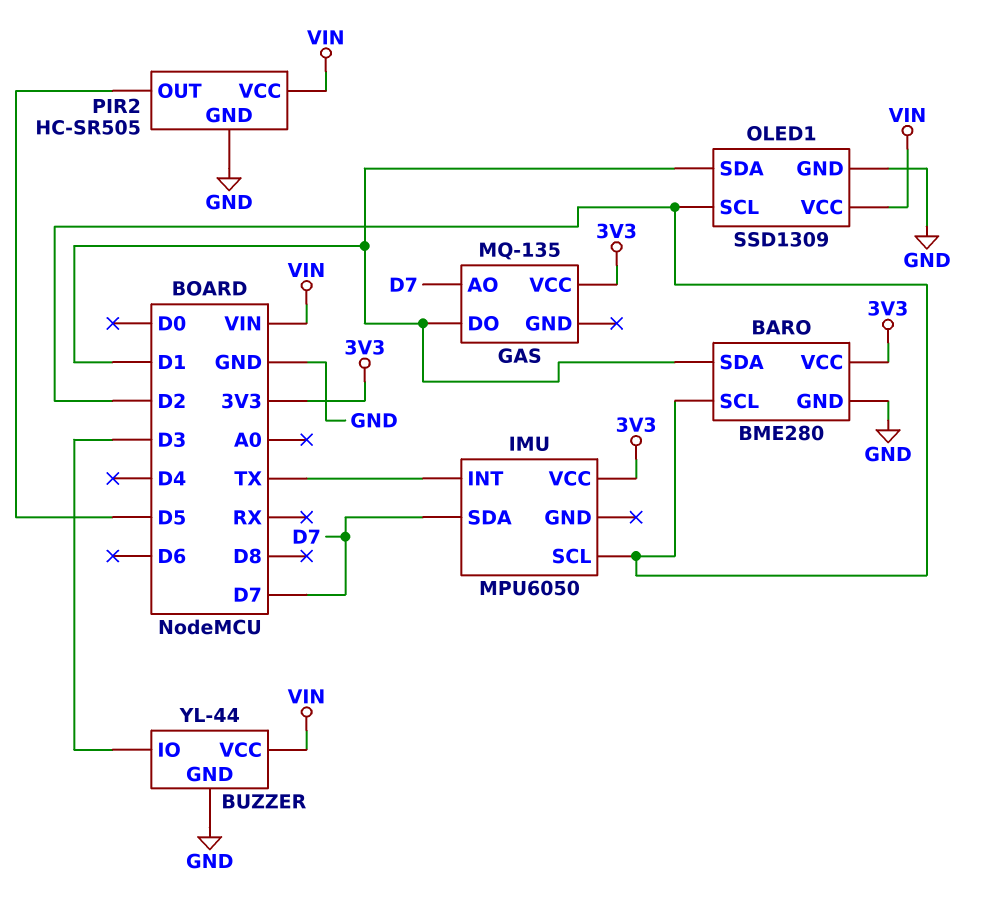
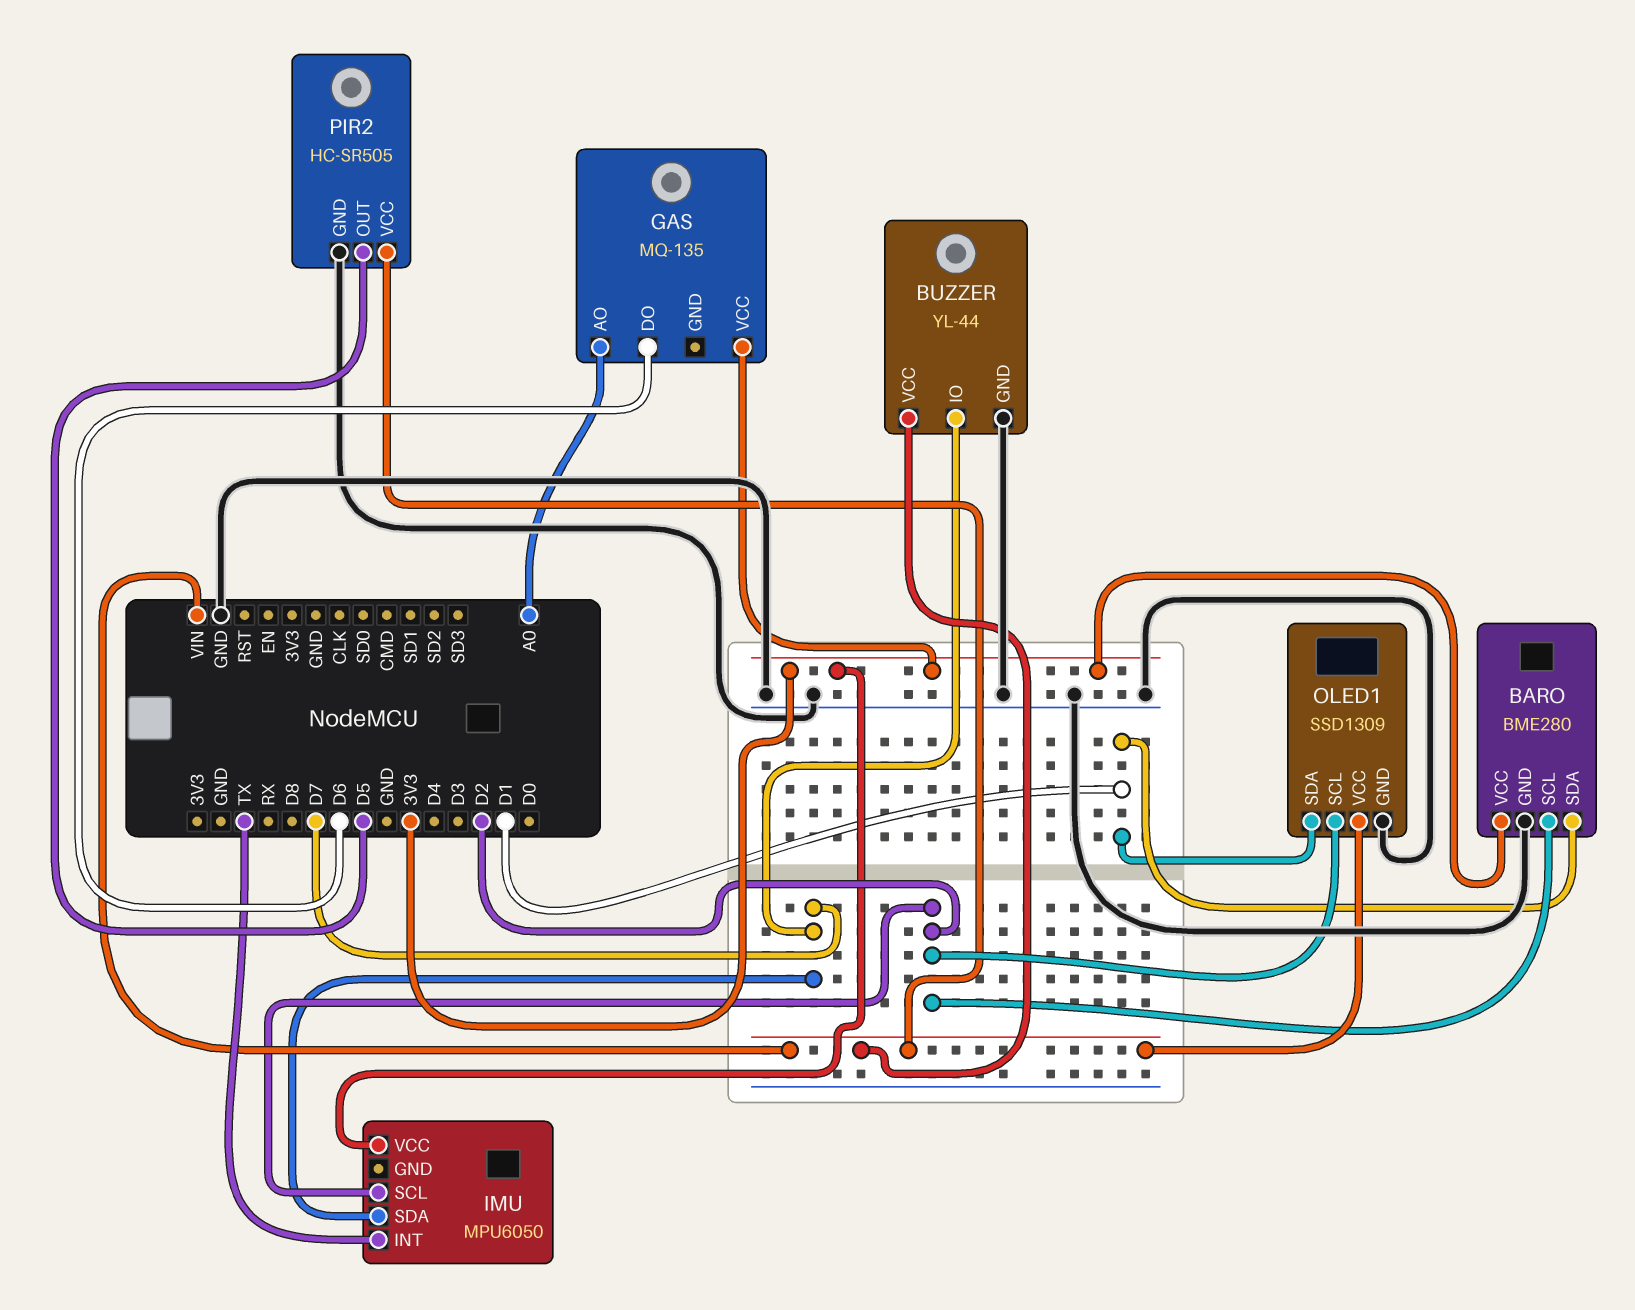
BUZZER pin IO: D3 -> D7
GAS pin AO: D7 -> A0
GAS pin DO: D1 -> D6

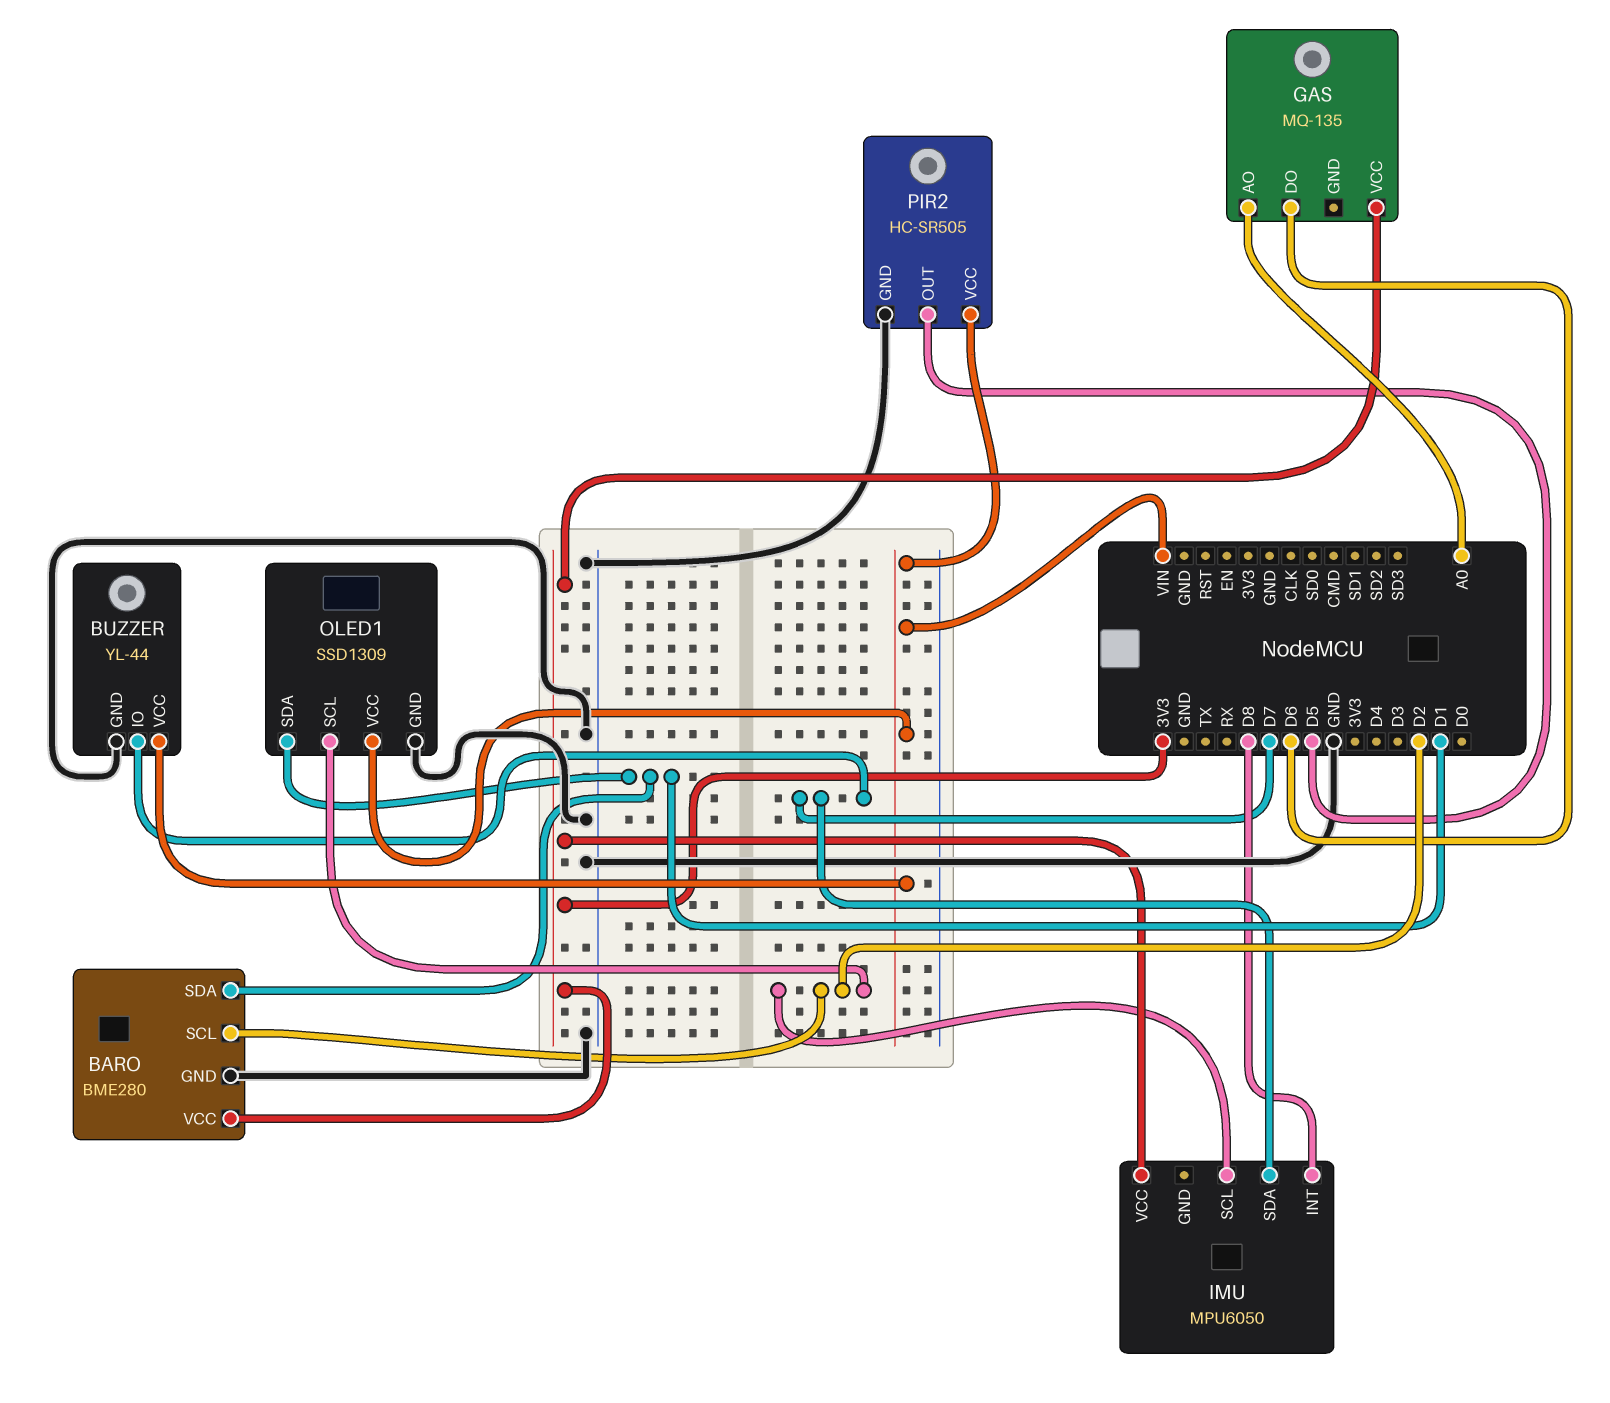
IMU pin INT: TX -> D8

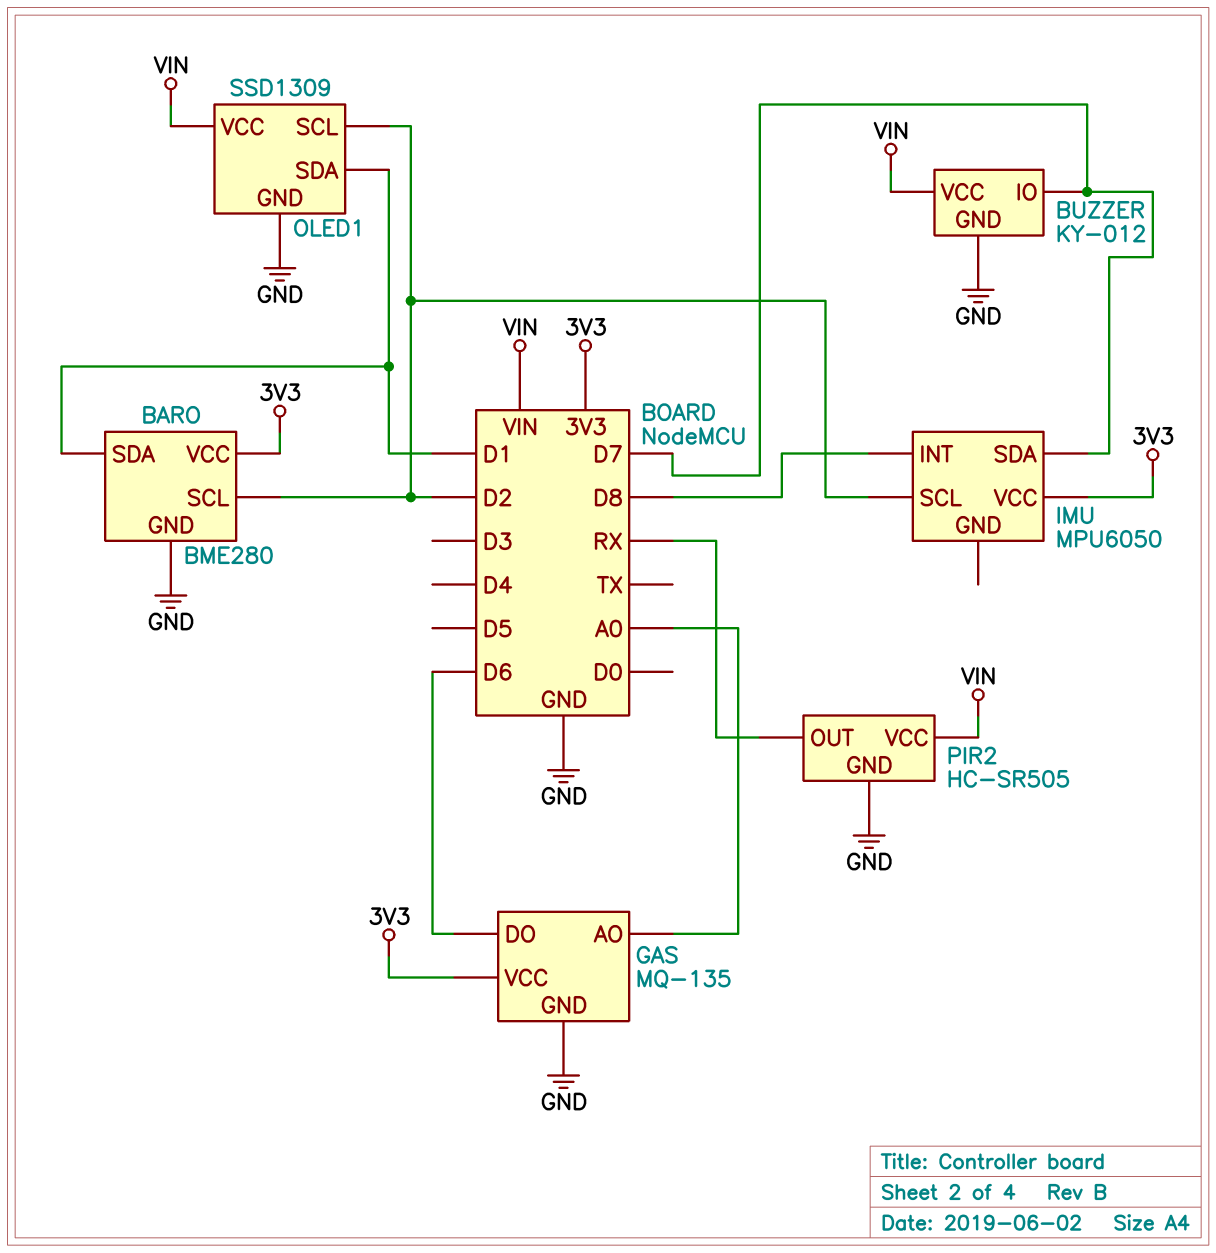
BUZZER: YL-44 -> KY-012
GAS pin GND: none -> GND
PIR2 pin OUT: D5 -> RX

